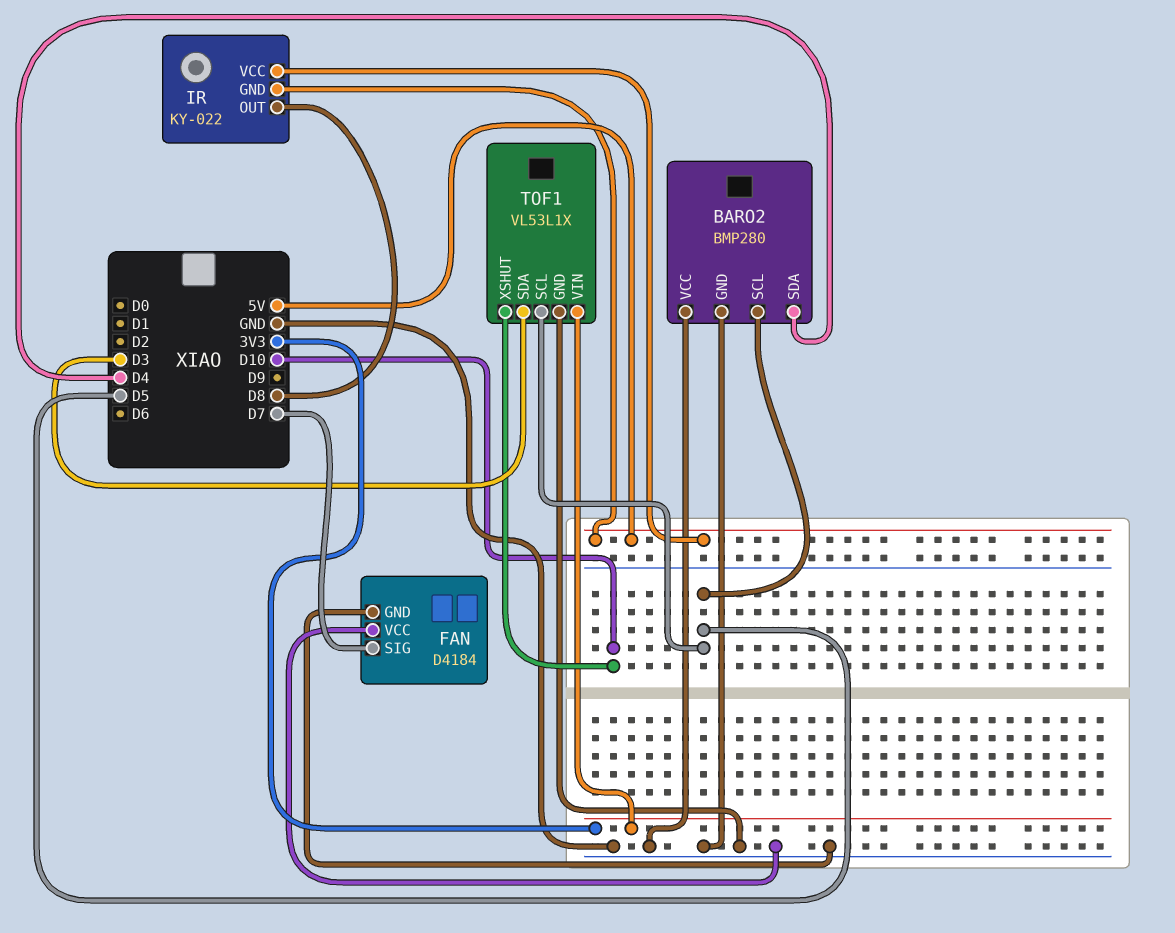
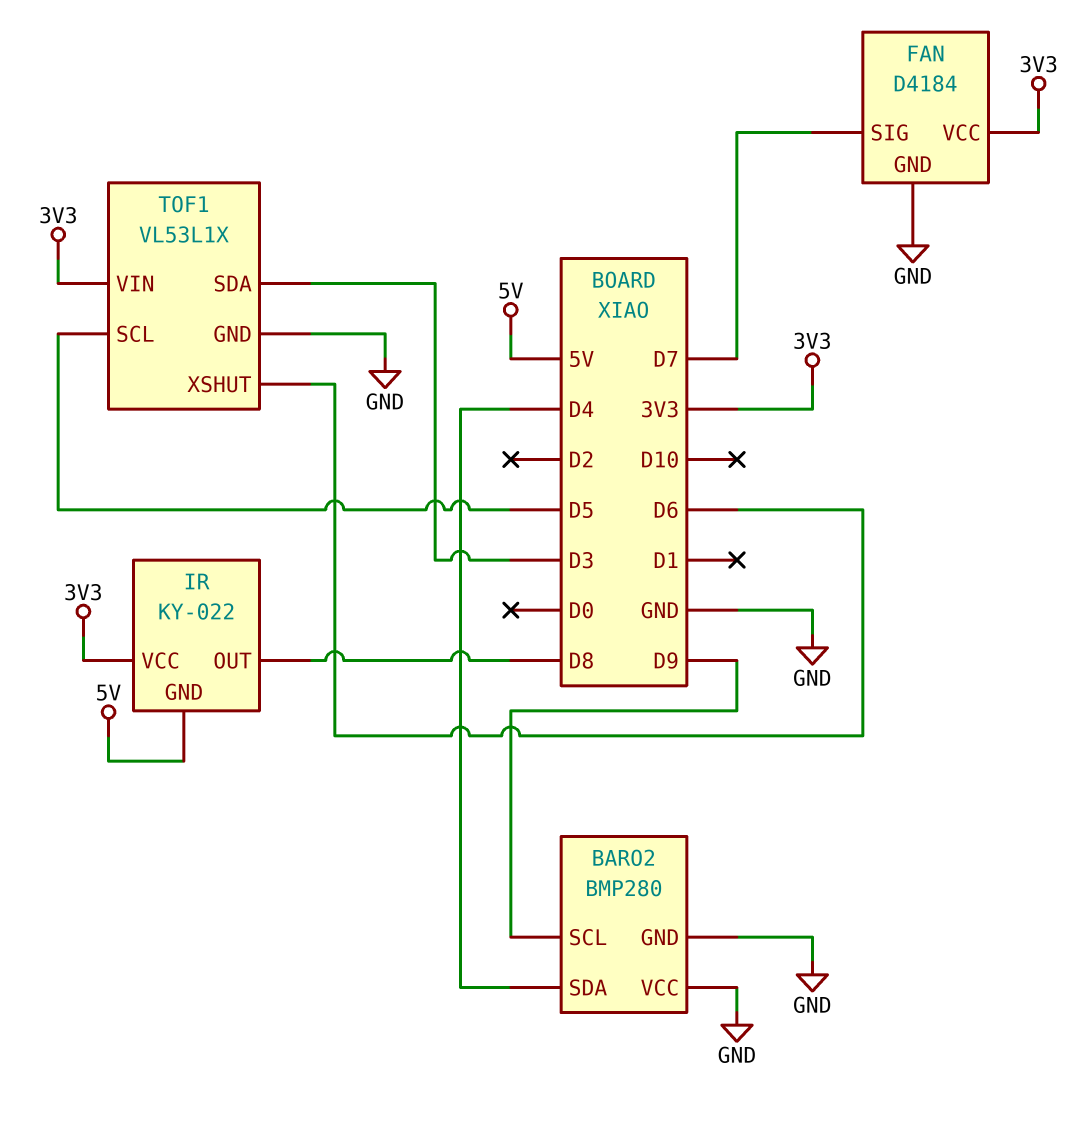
BARO2 pin SCL: D5 -> D9
FAN pin VCC: GND -> 3V3
IR pin VCC: 5V -> 3V3
TOF1 pin XSHUT: D10 -> D6

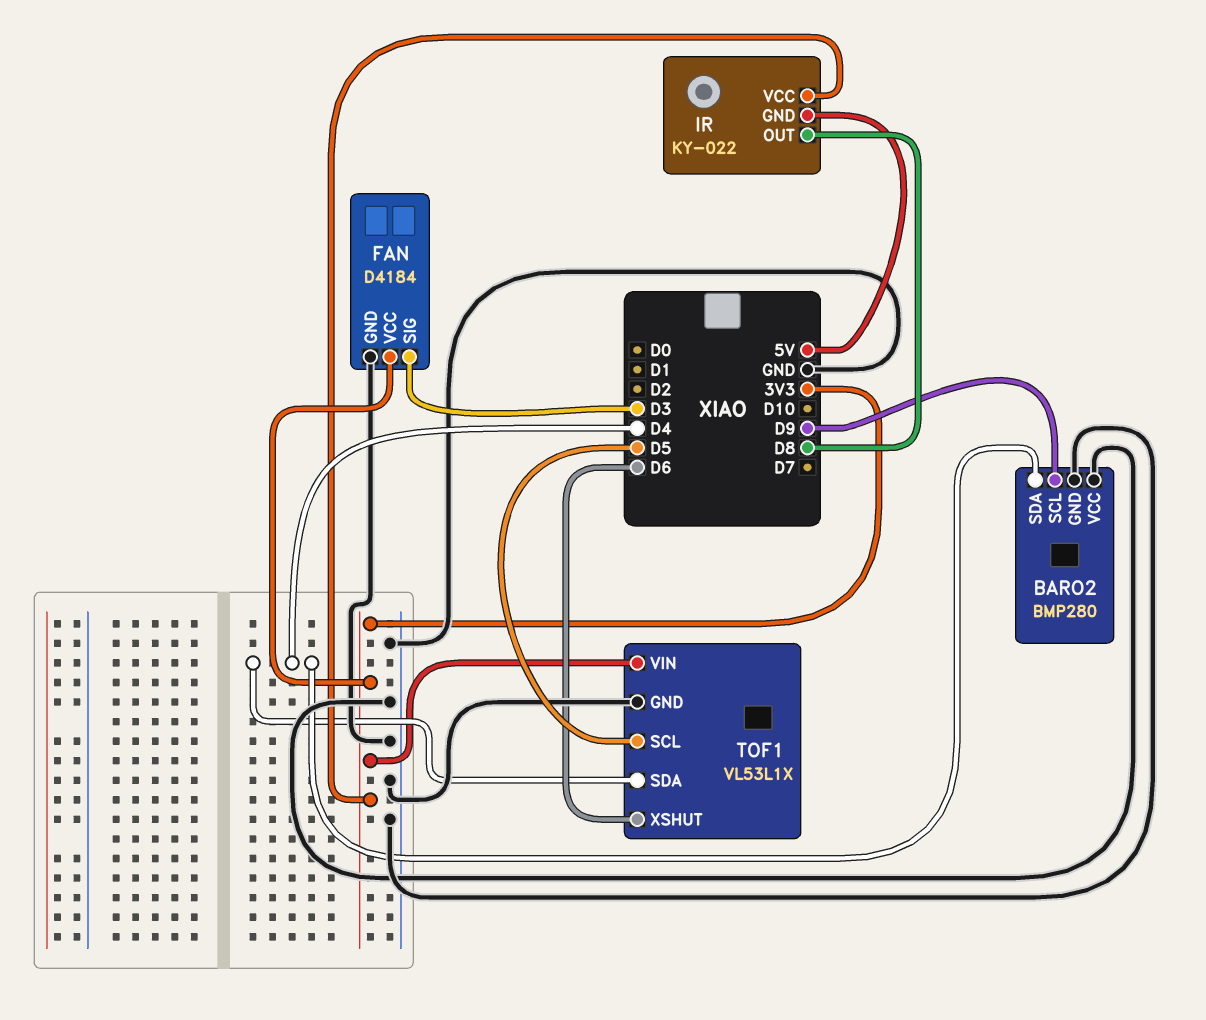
FAN pin SIG: D7 -> D3
TOF1 pin SDA: D3 -> D4

